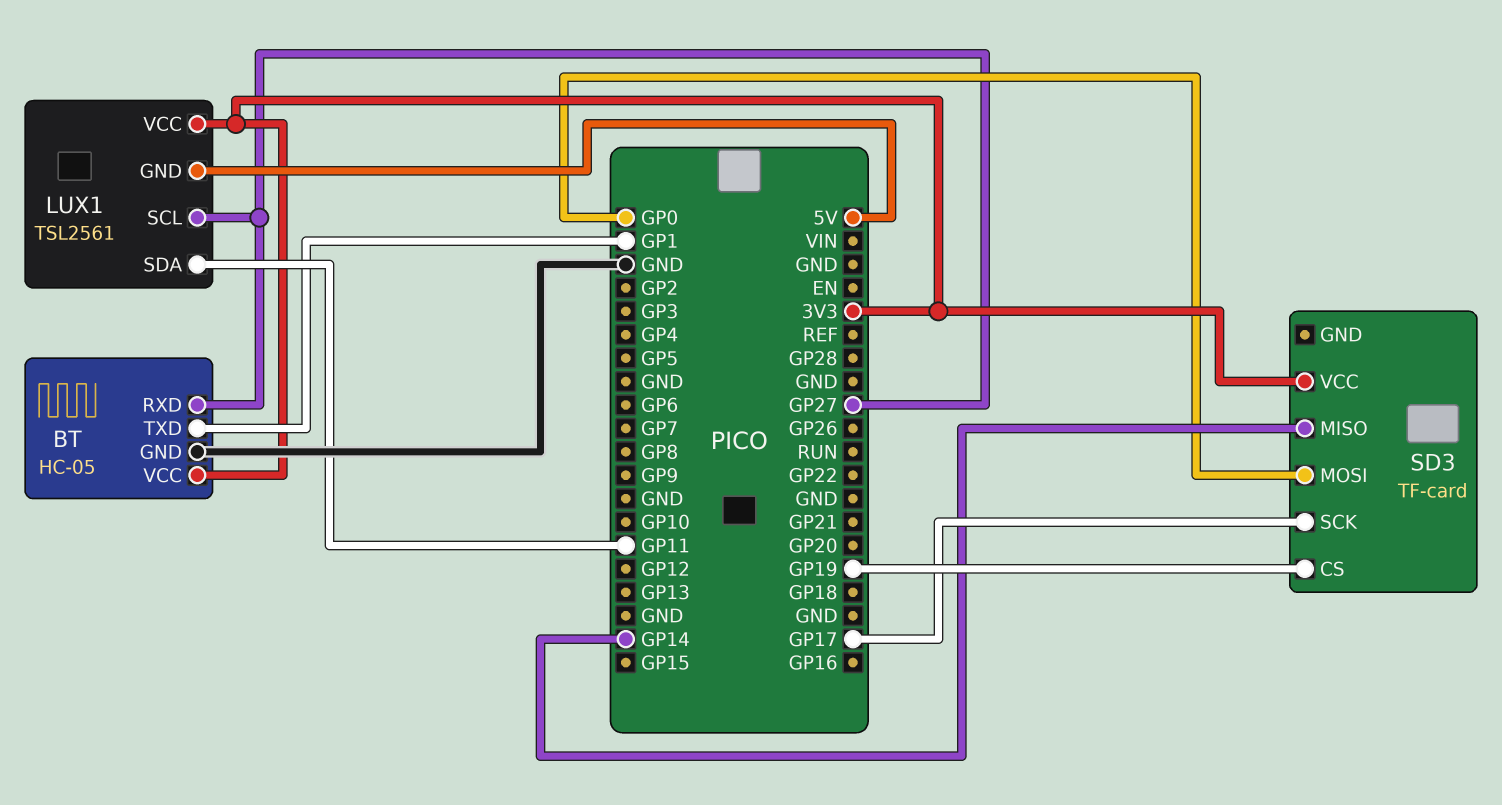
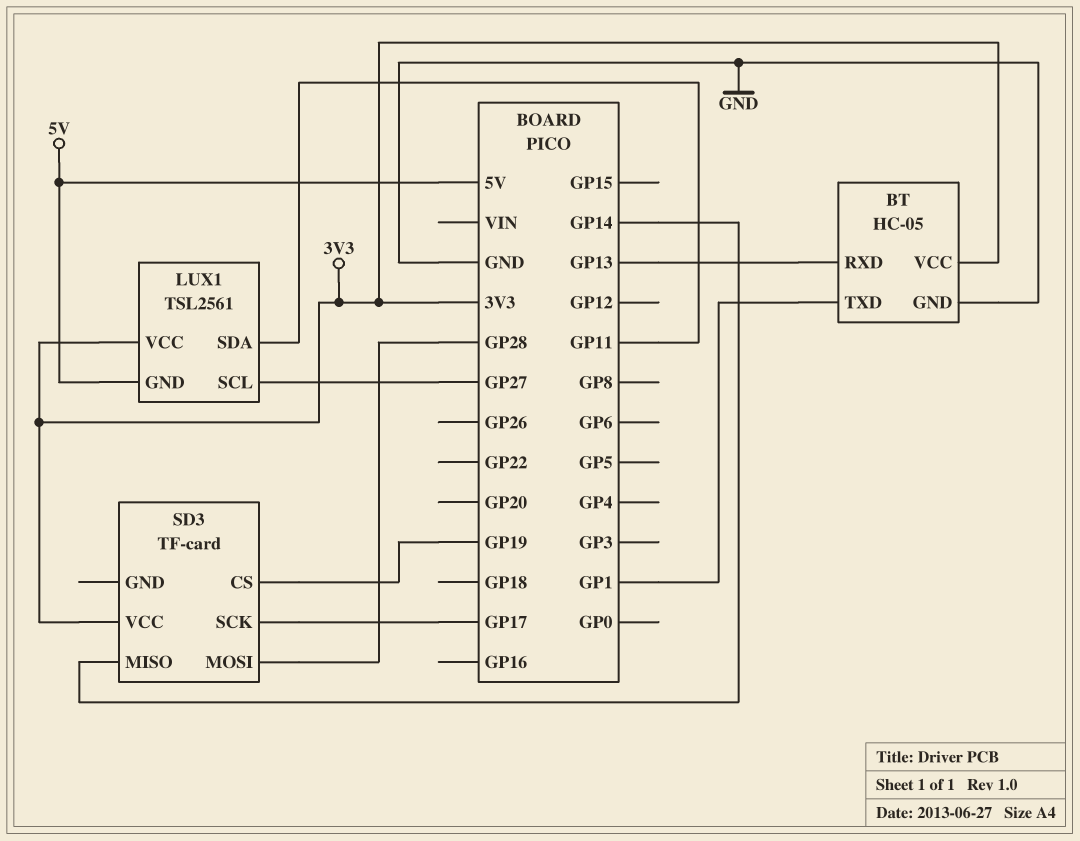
BT pin RXD: GP27 -> GP13
SD3 pin MOSI: GP0 -> GP28

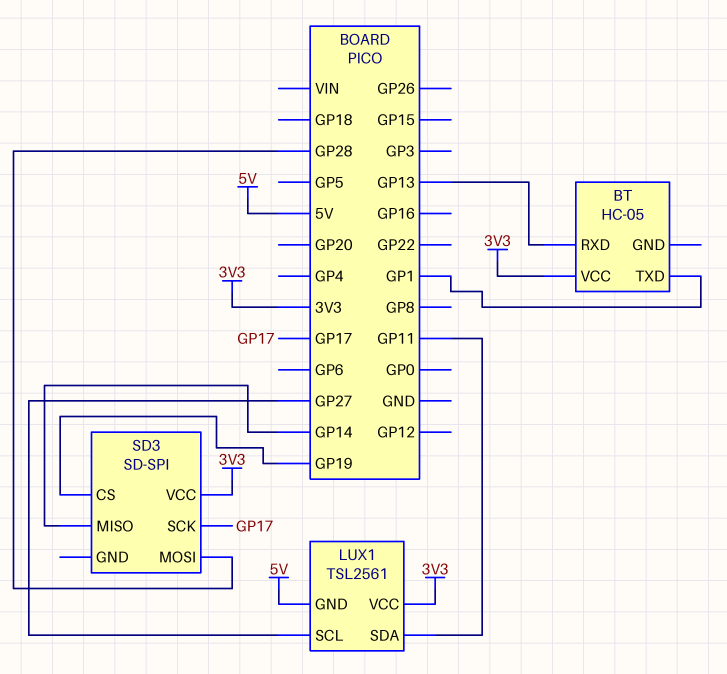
BT pin GND: GND -> none
SD3: TF-card -> SD-SPI

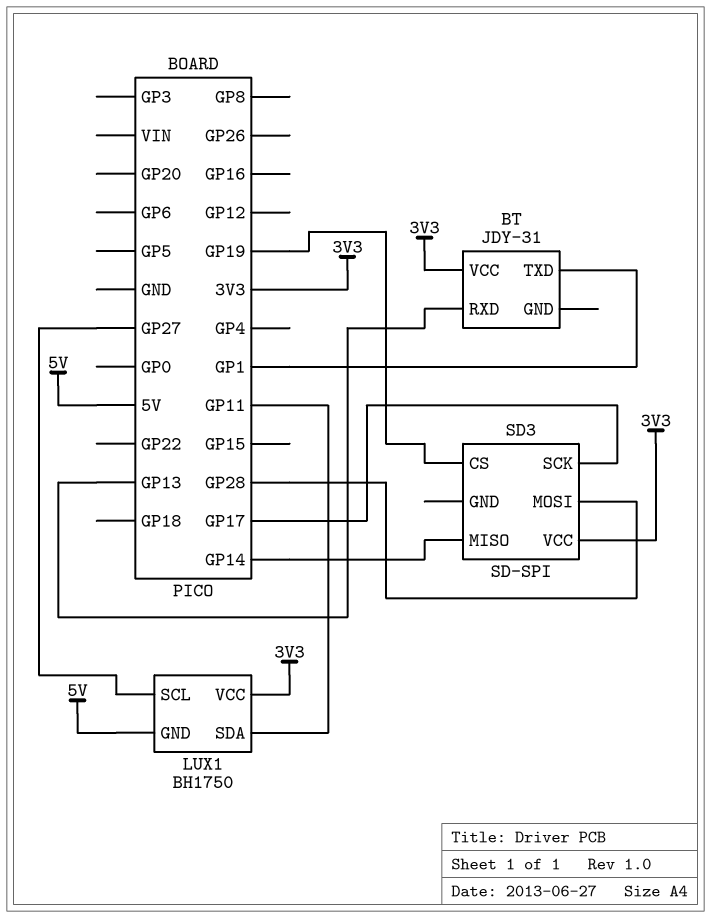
BT: HC-05 -> JDY-31
LUX1: TSL2561 -> BH1750

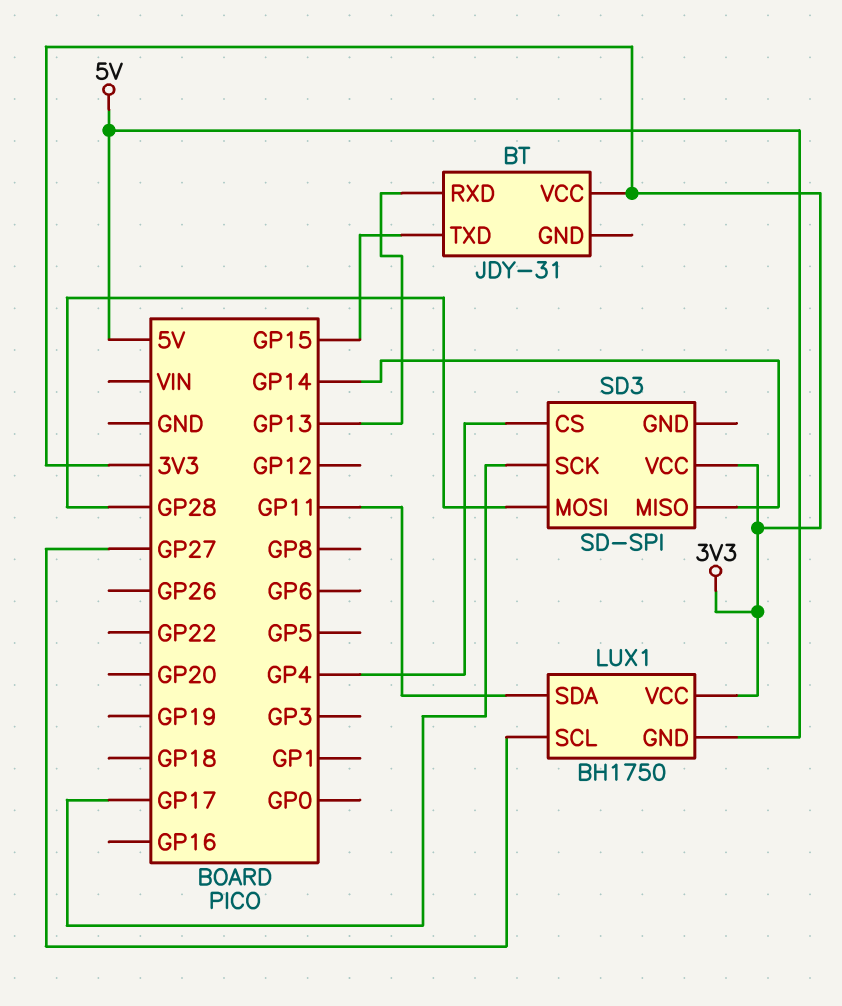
BT pin TXD: GP1 -> GP15
SD3 pin CS: GP19 -> GP4

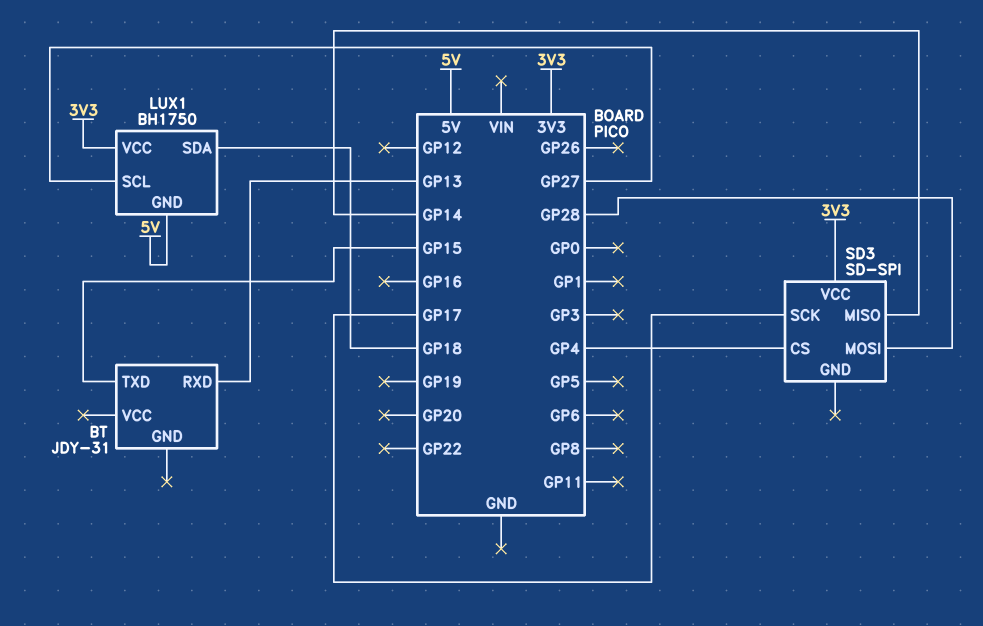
BT pin VCC: 3V3 -> none
LUX1 pin SDA: GP11 -> GP18

